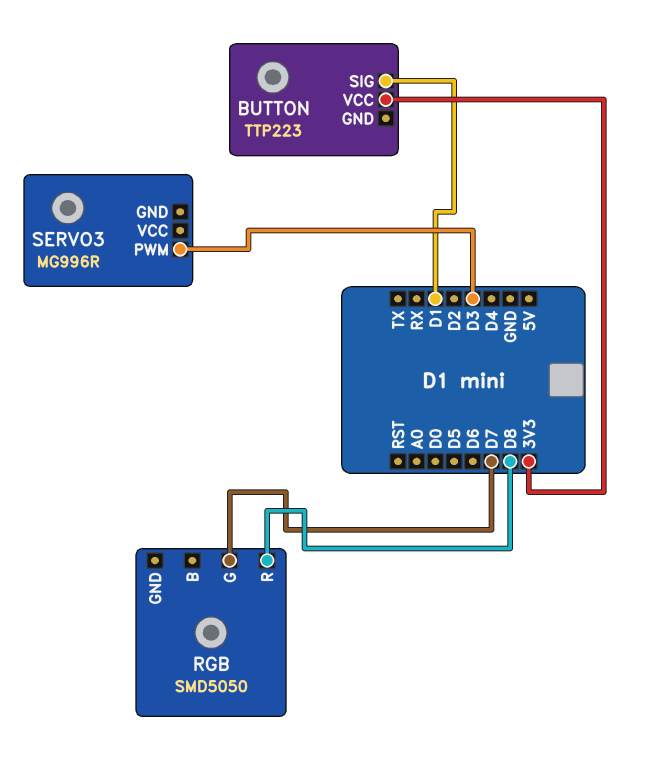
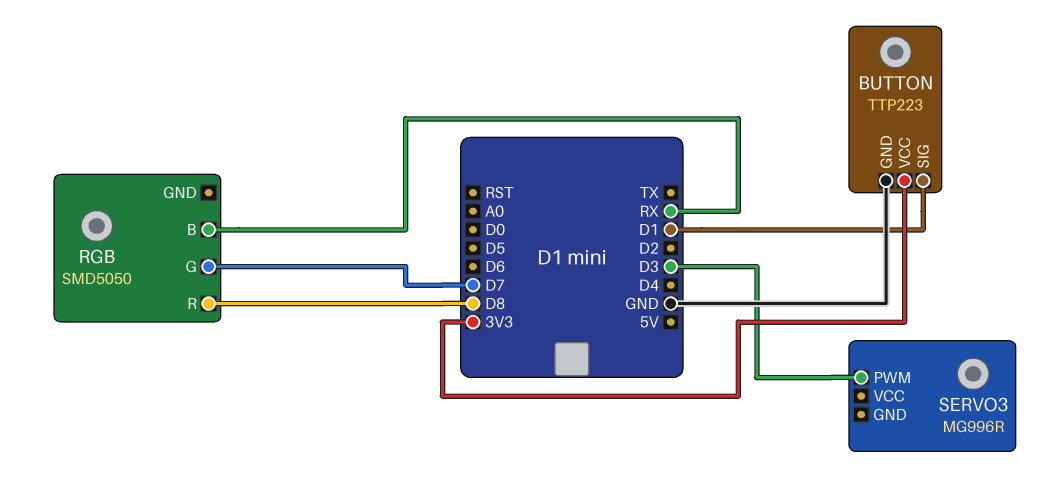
BUTTON pin GND: none -> GND
RGB pin B: none -> RX

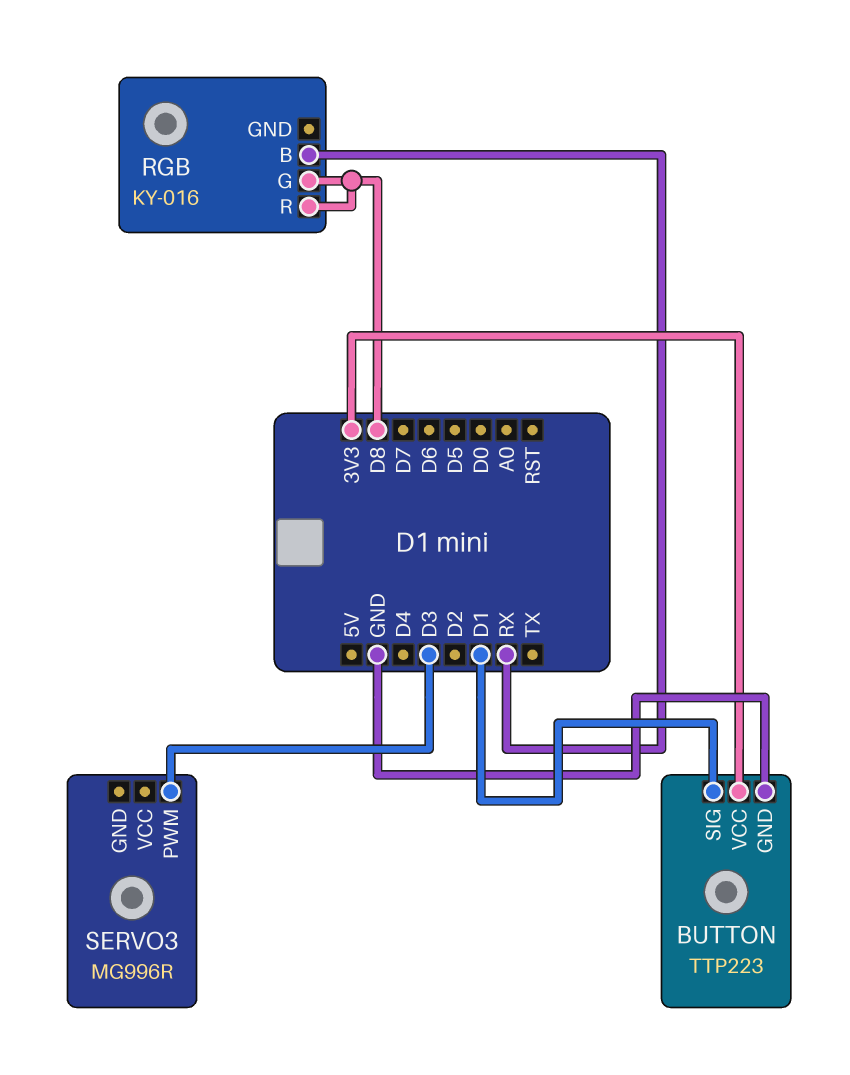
RGB: SMD5050 -> KY-016
RGB pin G: D7 -> D8

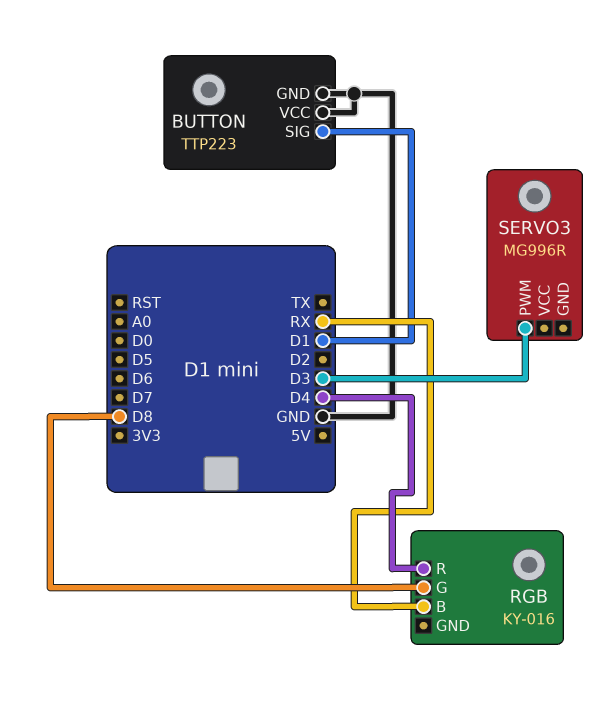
BUTTON pin VCC: 3V3 -> GND
RGB pin R: D8 -> D4

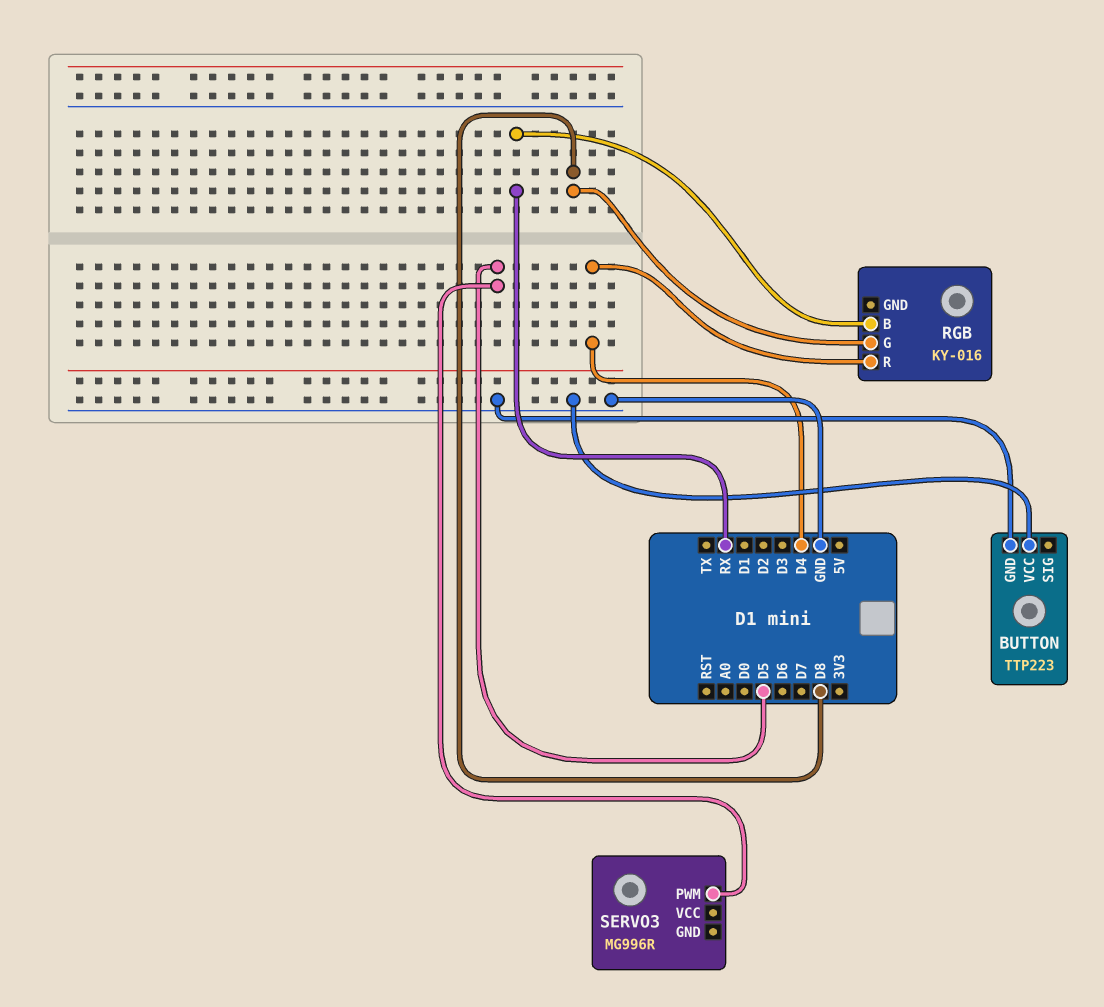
BUTTON pin SIG: D1 -> none
SERVO3 pin PWM: D3 -> D5

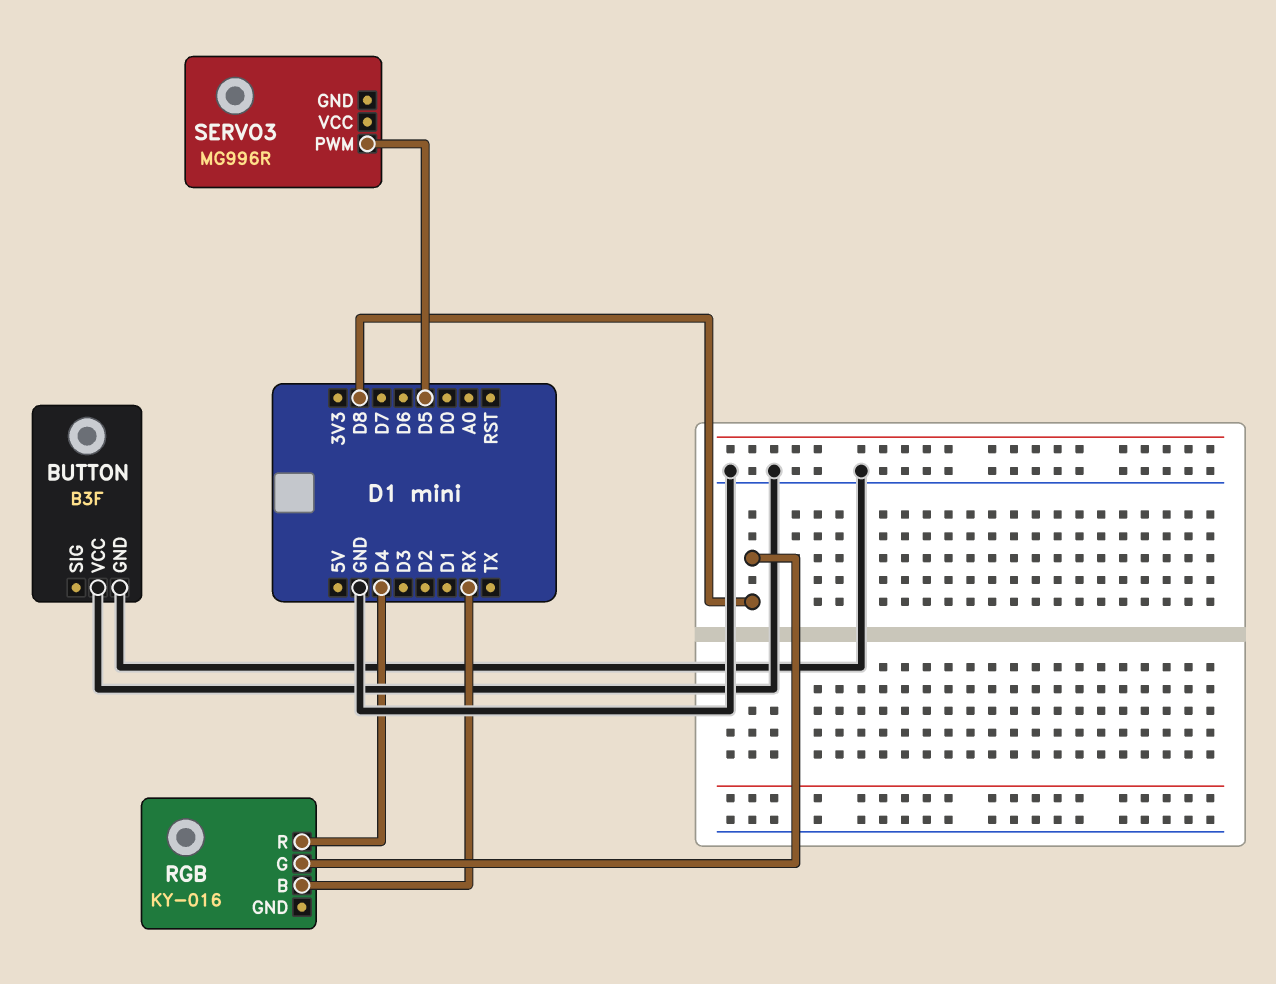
BUTTON: TTP223 -> B3F

